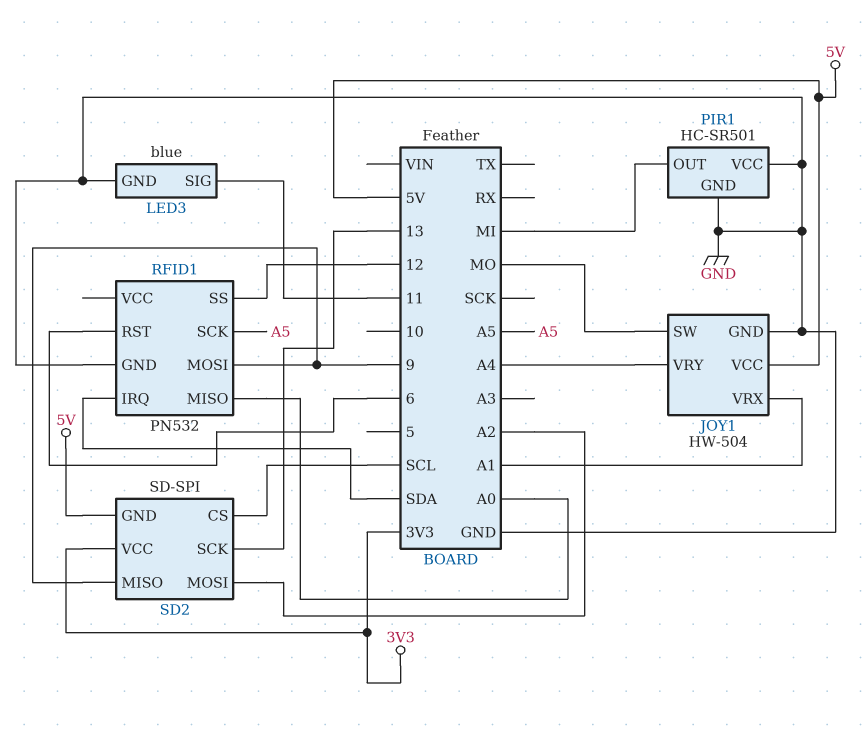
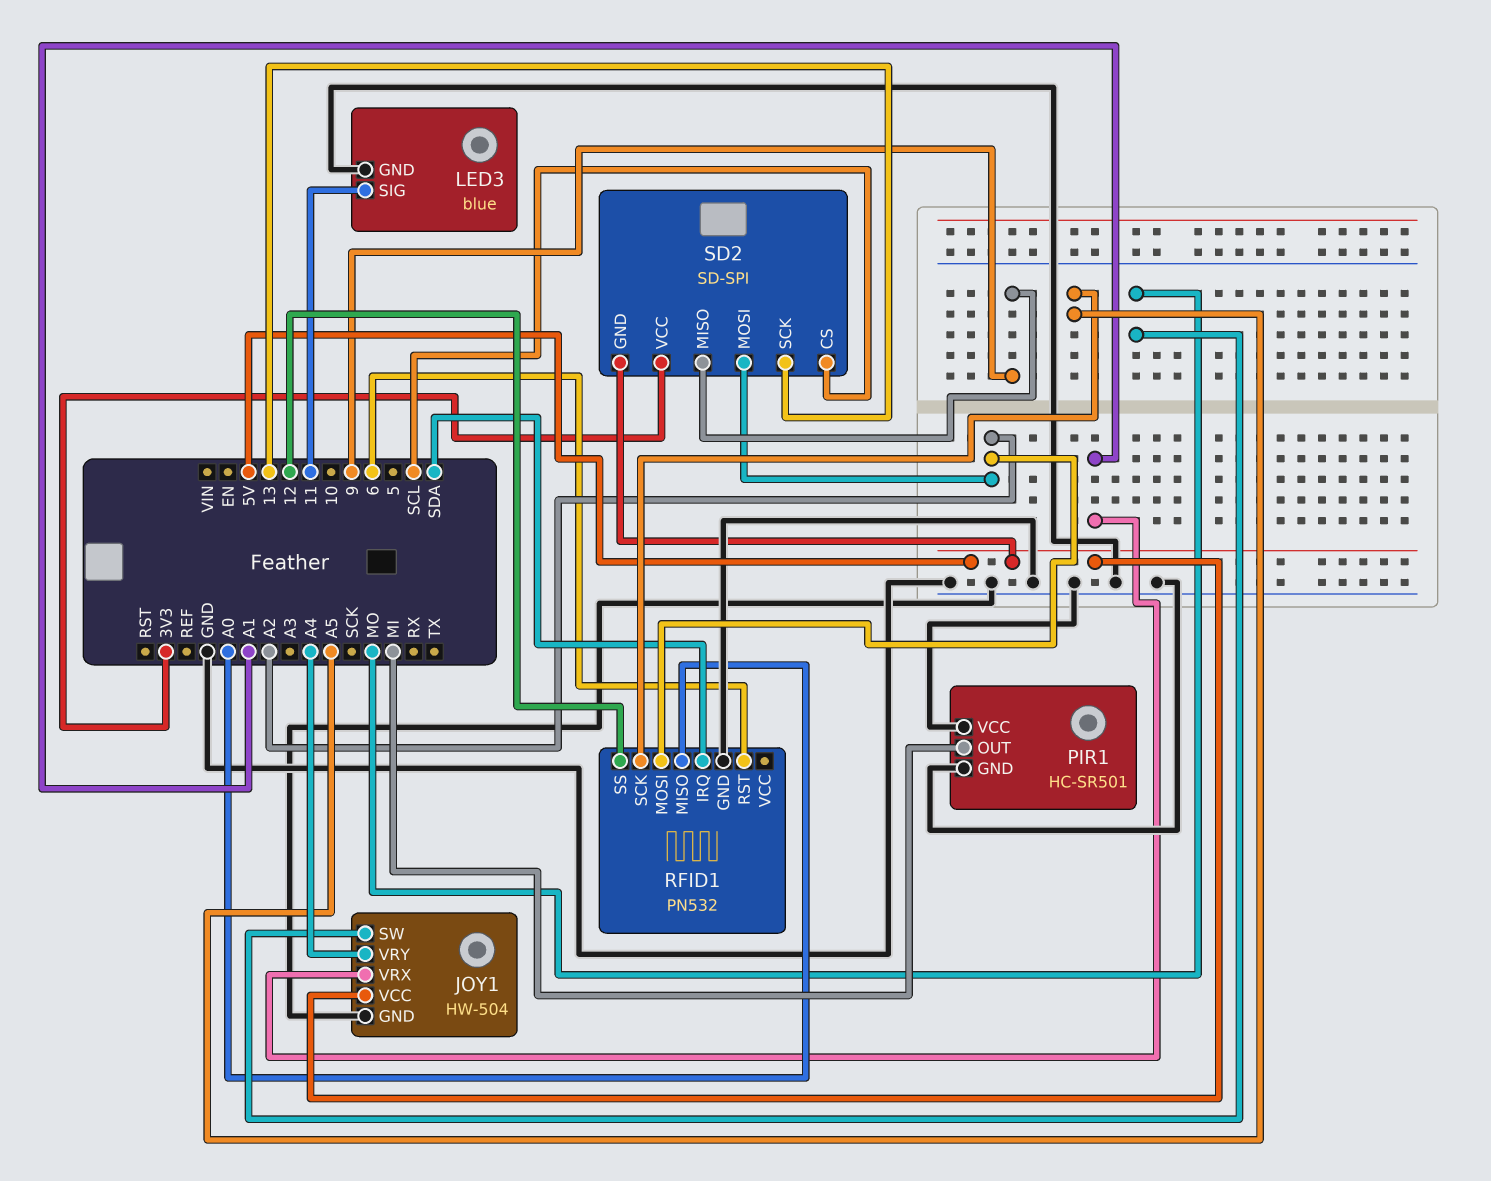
RFID1 pin MOSI: 9 -> A2

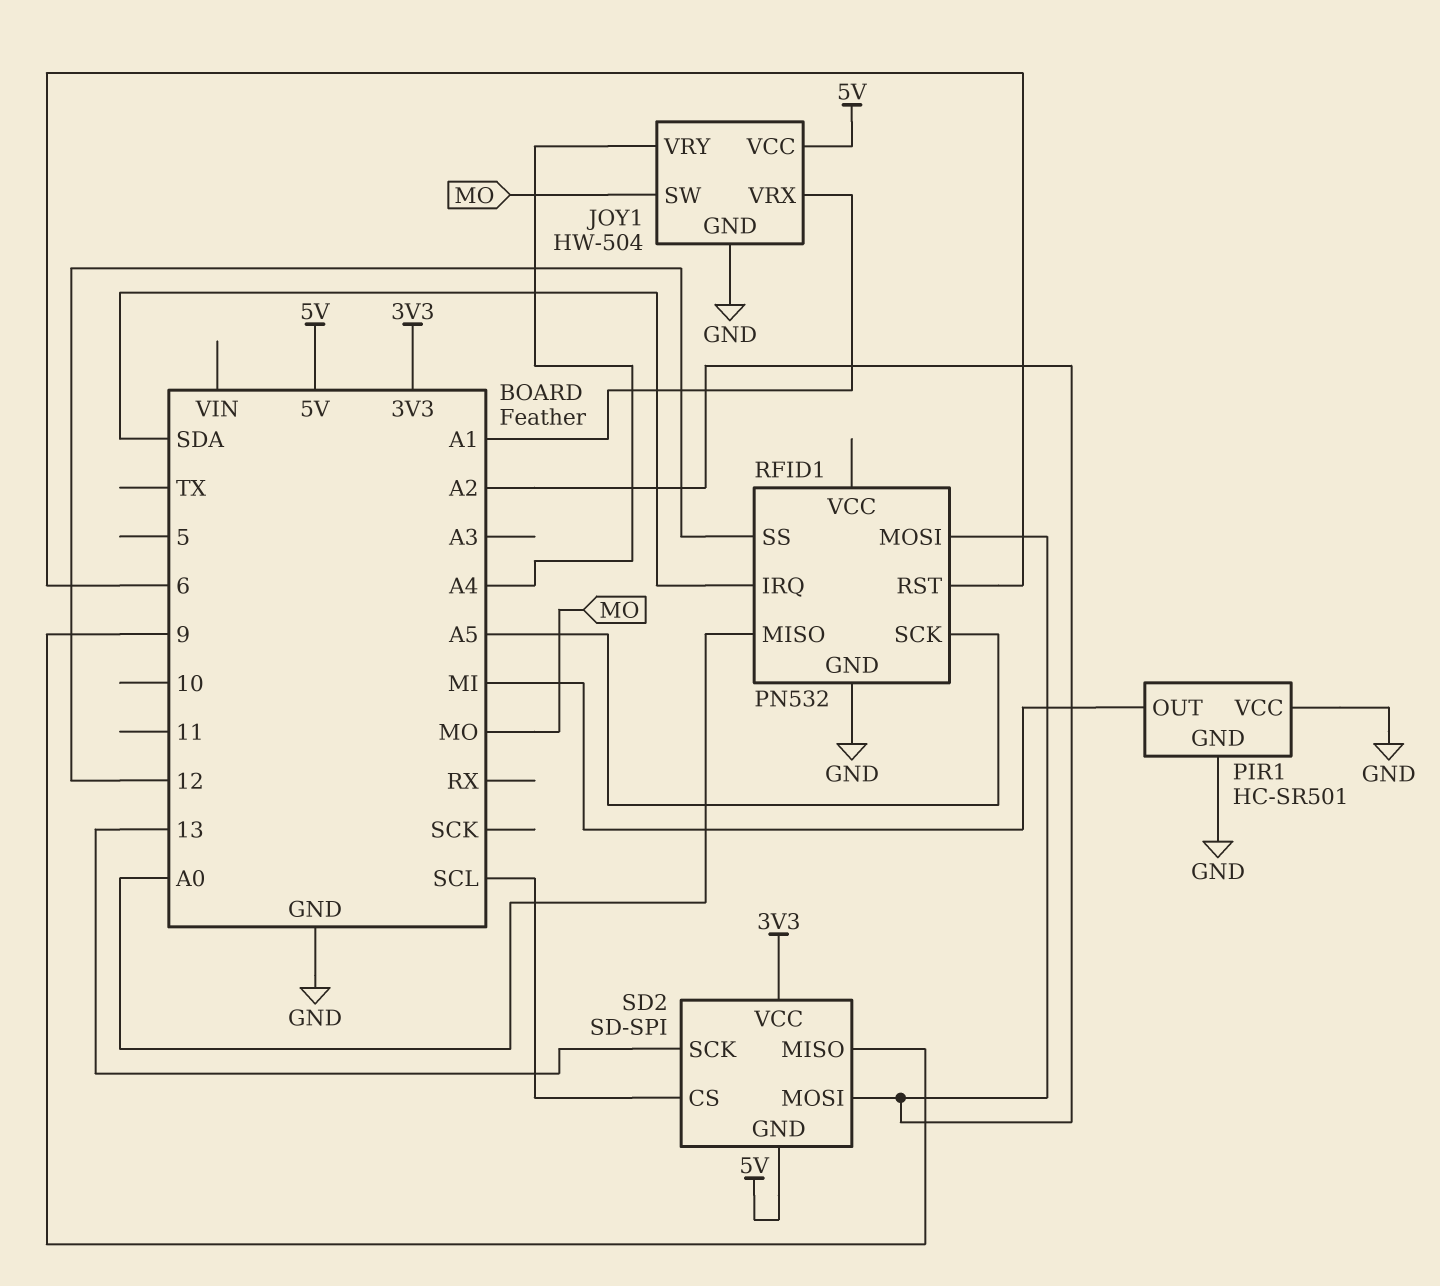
LED3: blue -> none
LED3 pin GND: GND -> none
LED3 pin SIG: 11 -> none

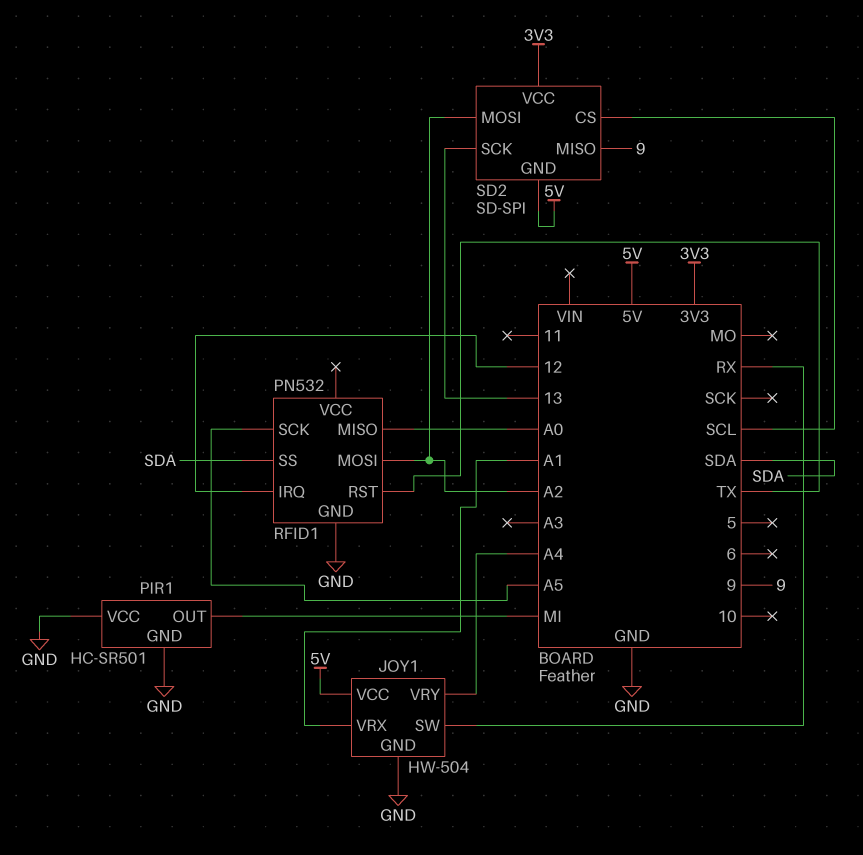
JOY1 pin SW: MO -> RX
RFID1 pin IRQ: SDA -> 12
RFID1 pin RST: 6 -> TX
RFID1 pin SS: 12 -> SDA

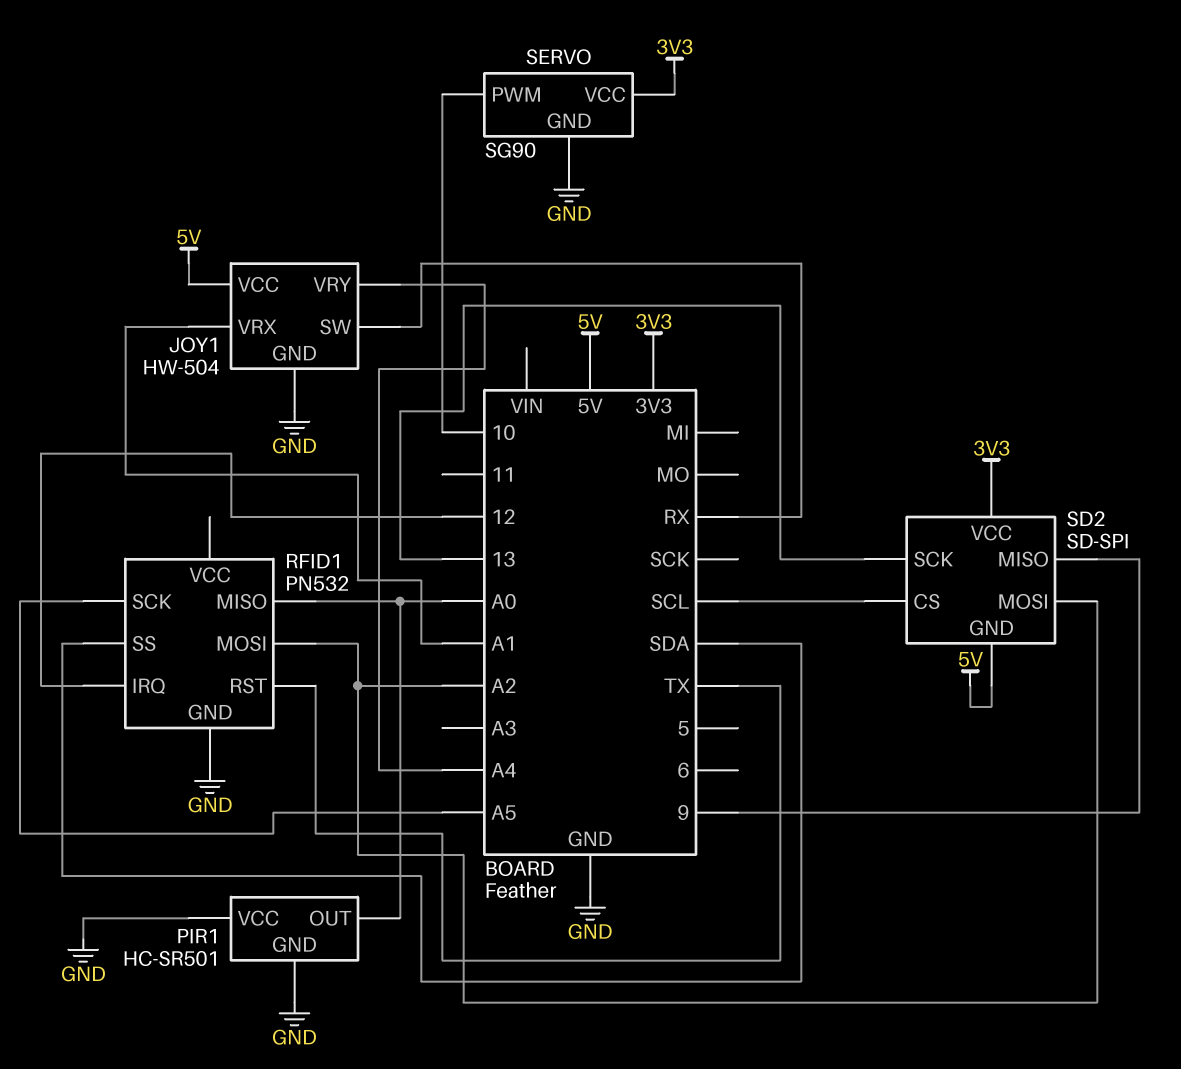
PIR1 pin OUT: MI -> A0
SERVO: none -> SG90
SERVO pin GND: none -> GND
SERVO pin PWM: none -> 10
SERVO pin VCC: none -> 3V3

